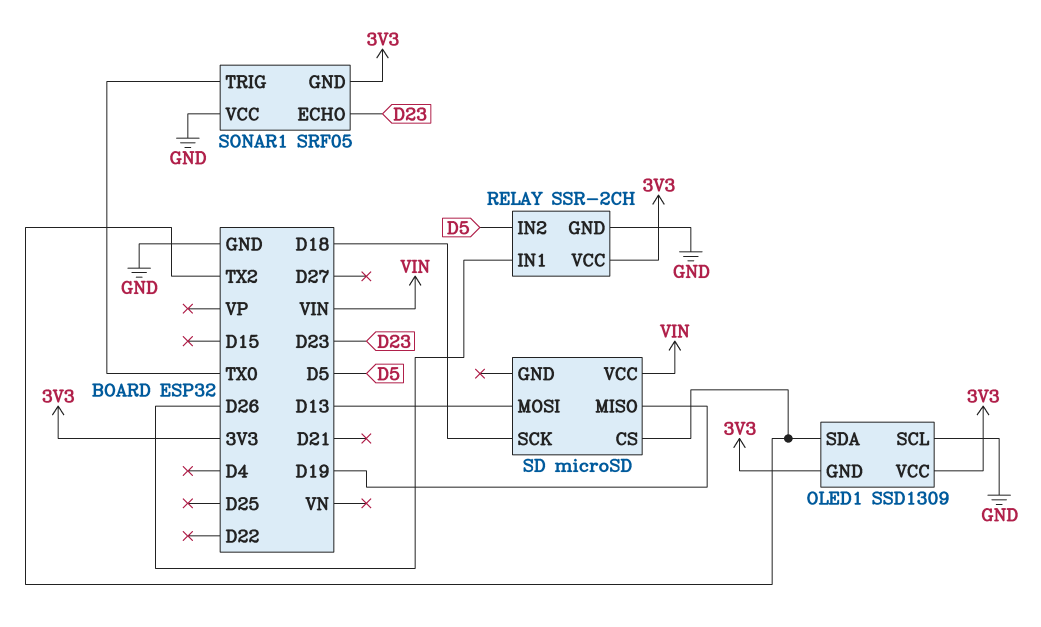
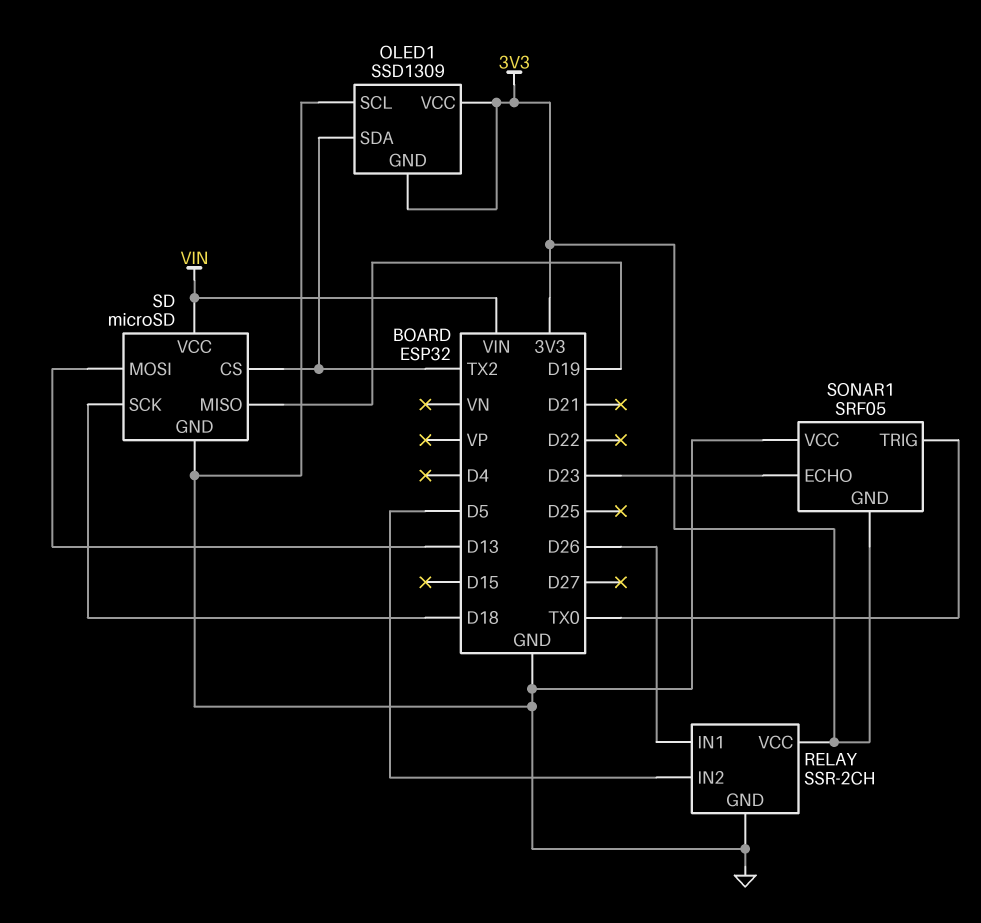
SD pin GND: none -> GND

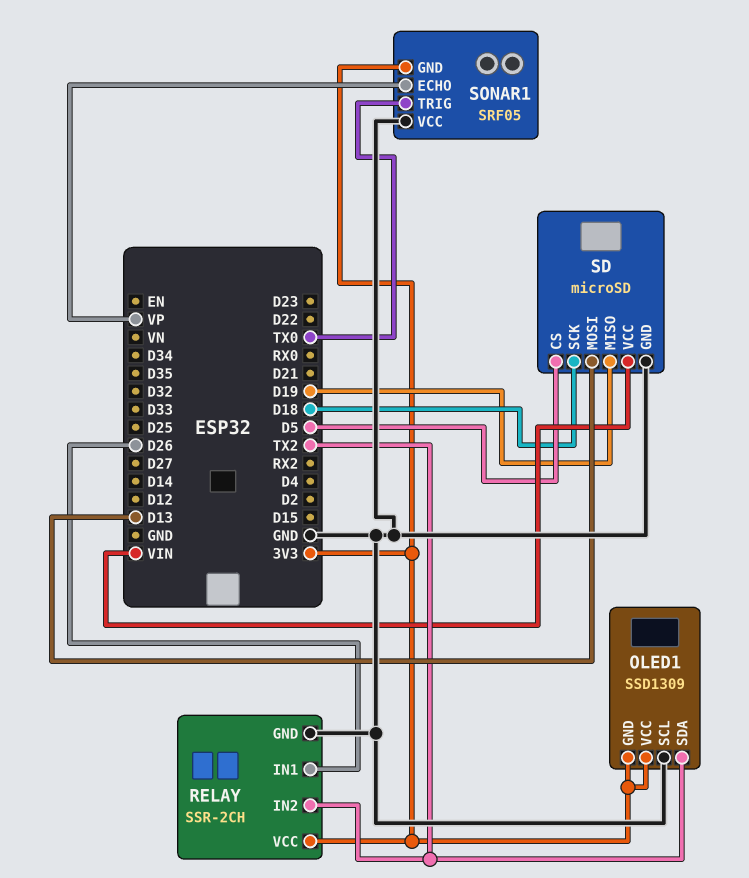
RELAY pin IN2: D5 -> TX2
SD pin CS: TX2 -> D5
SONAR1 pin ECHO: D23 -> VP

